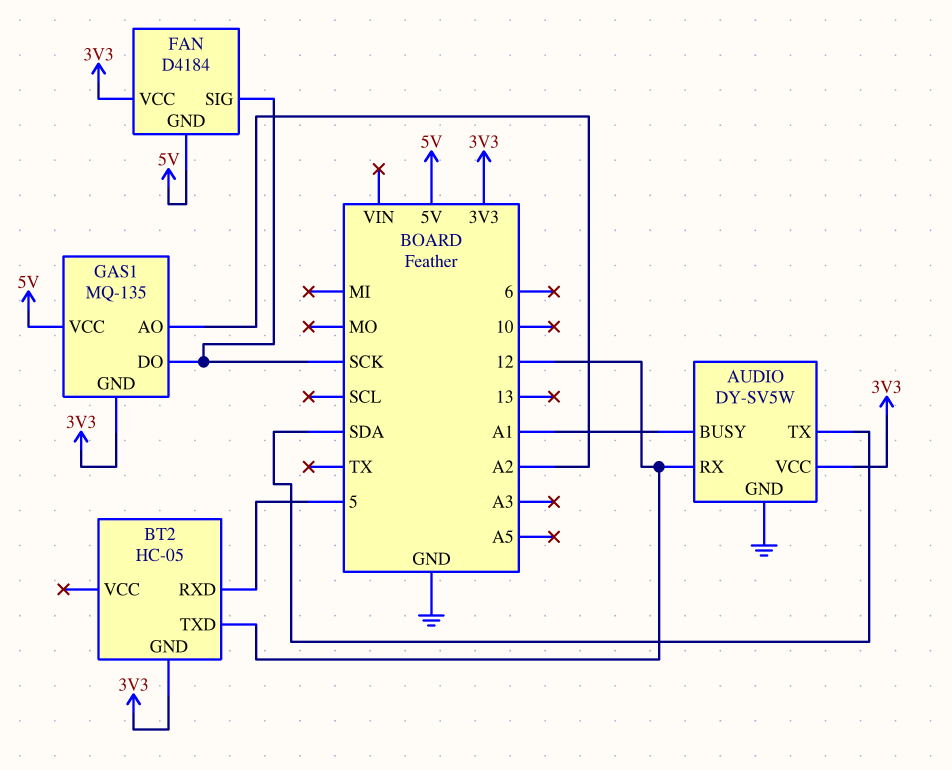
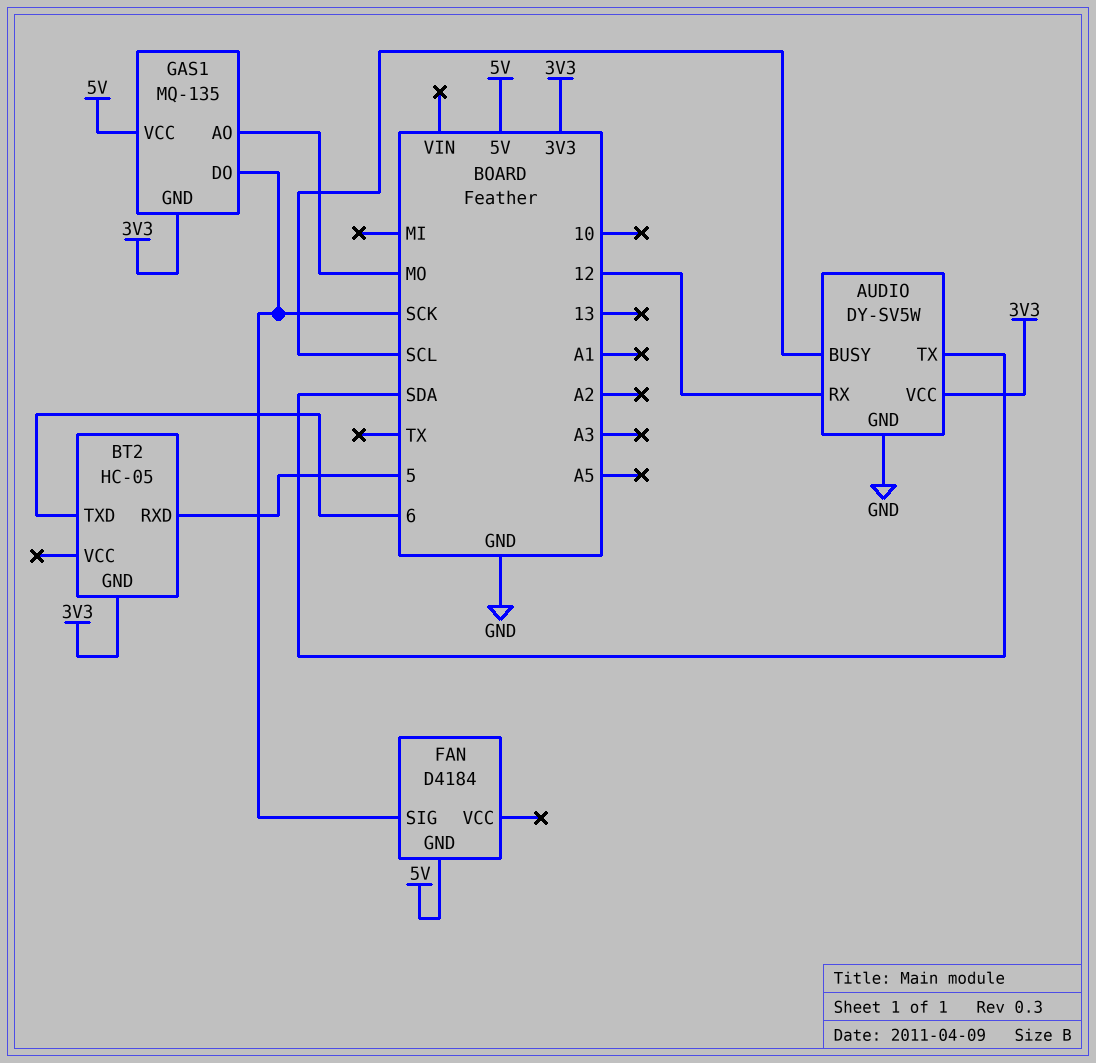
AUDIO pin BUSY: A1 -> SCL
BT2 pin TXD: 12 -> 6
FAN pin VCC: 3V3 -> none
GAS1 pin AO: A2 -> MO

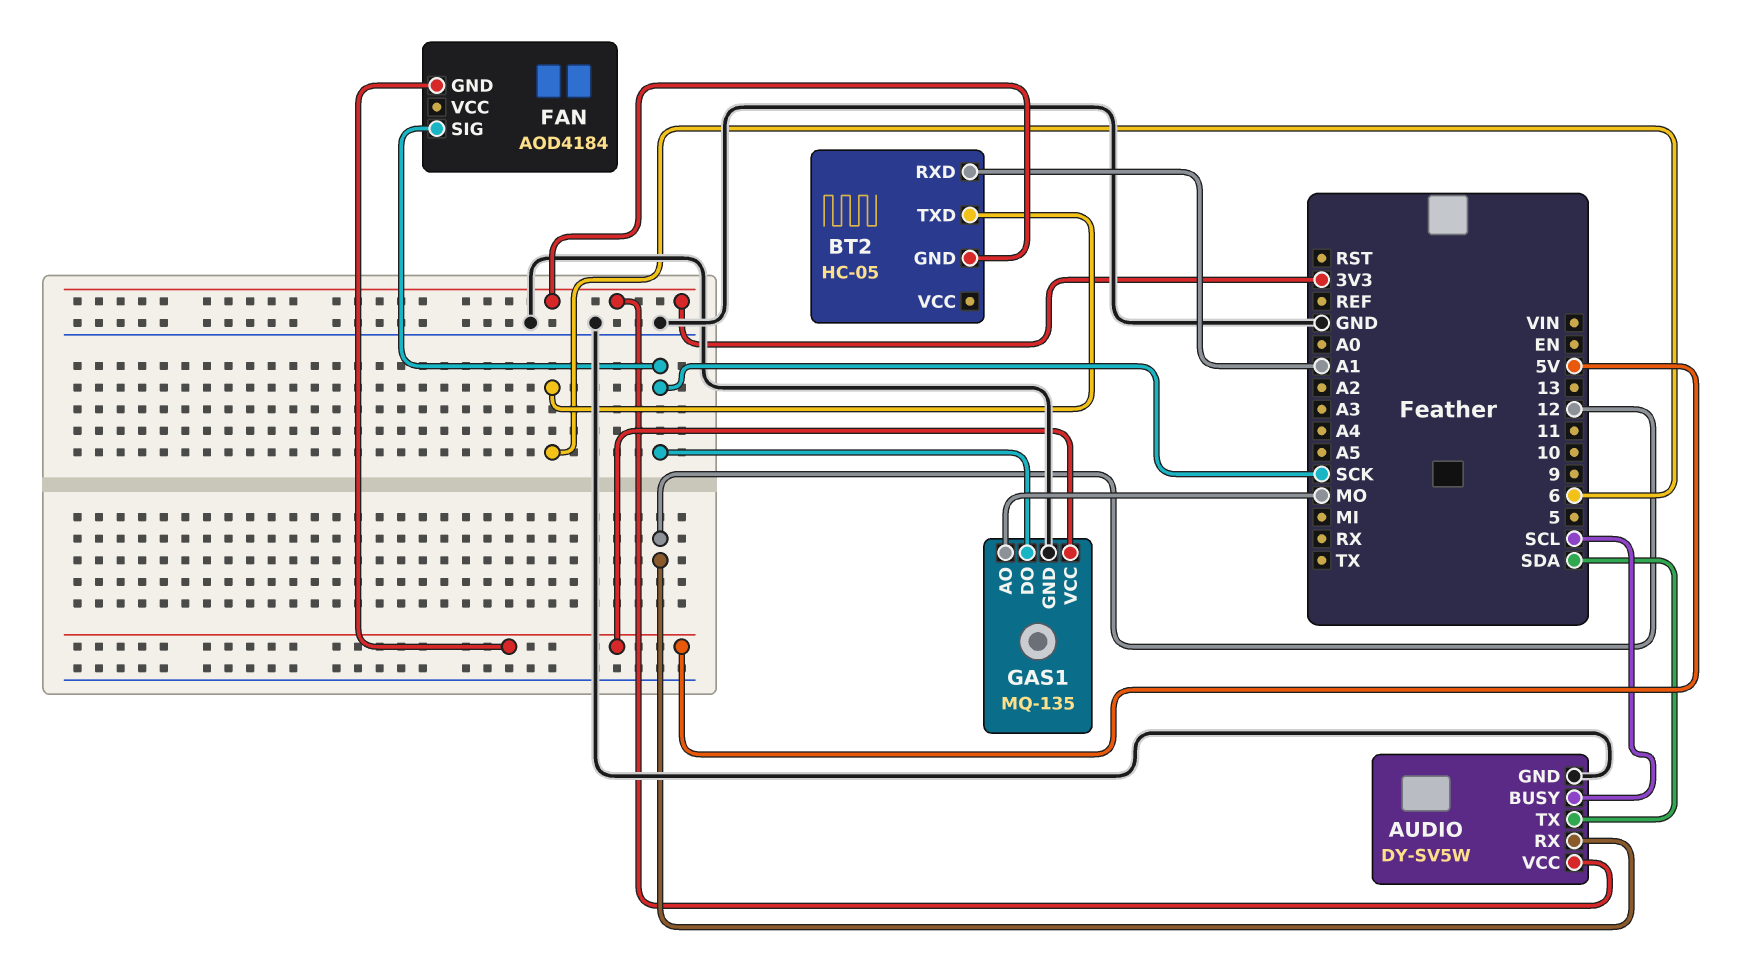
BT2 pin RXD: 5 -> A1
FAN: D4184 -> AOD4184
GAS1 pin GND: 3V3 -> GND

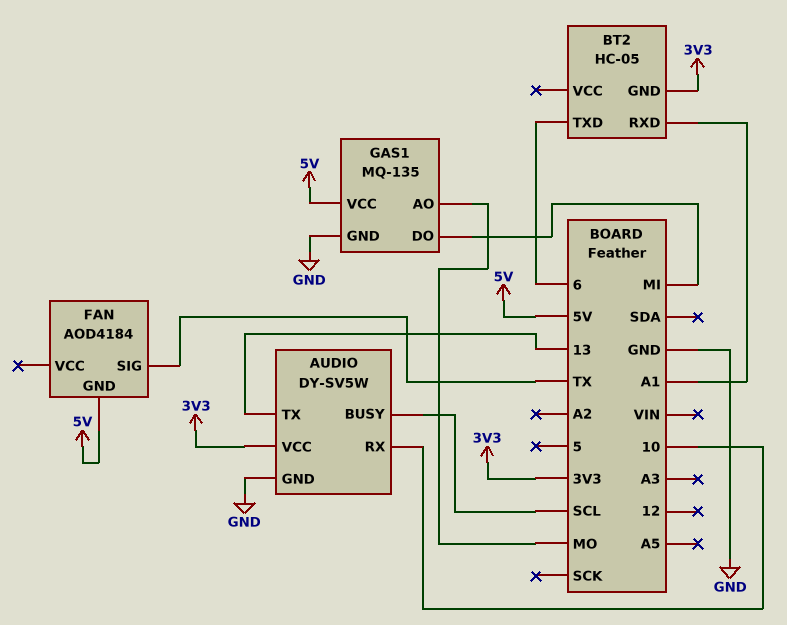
AUDIO pin RX: 12 -> 10
AUDIO pin TX: SDA -> 13
FAN pin SIG: SCK -> TX
GAS1 pin DO: SCK -> MI

